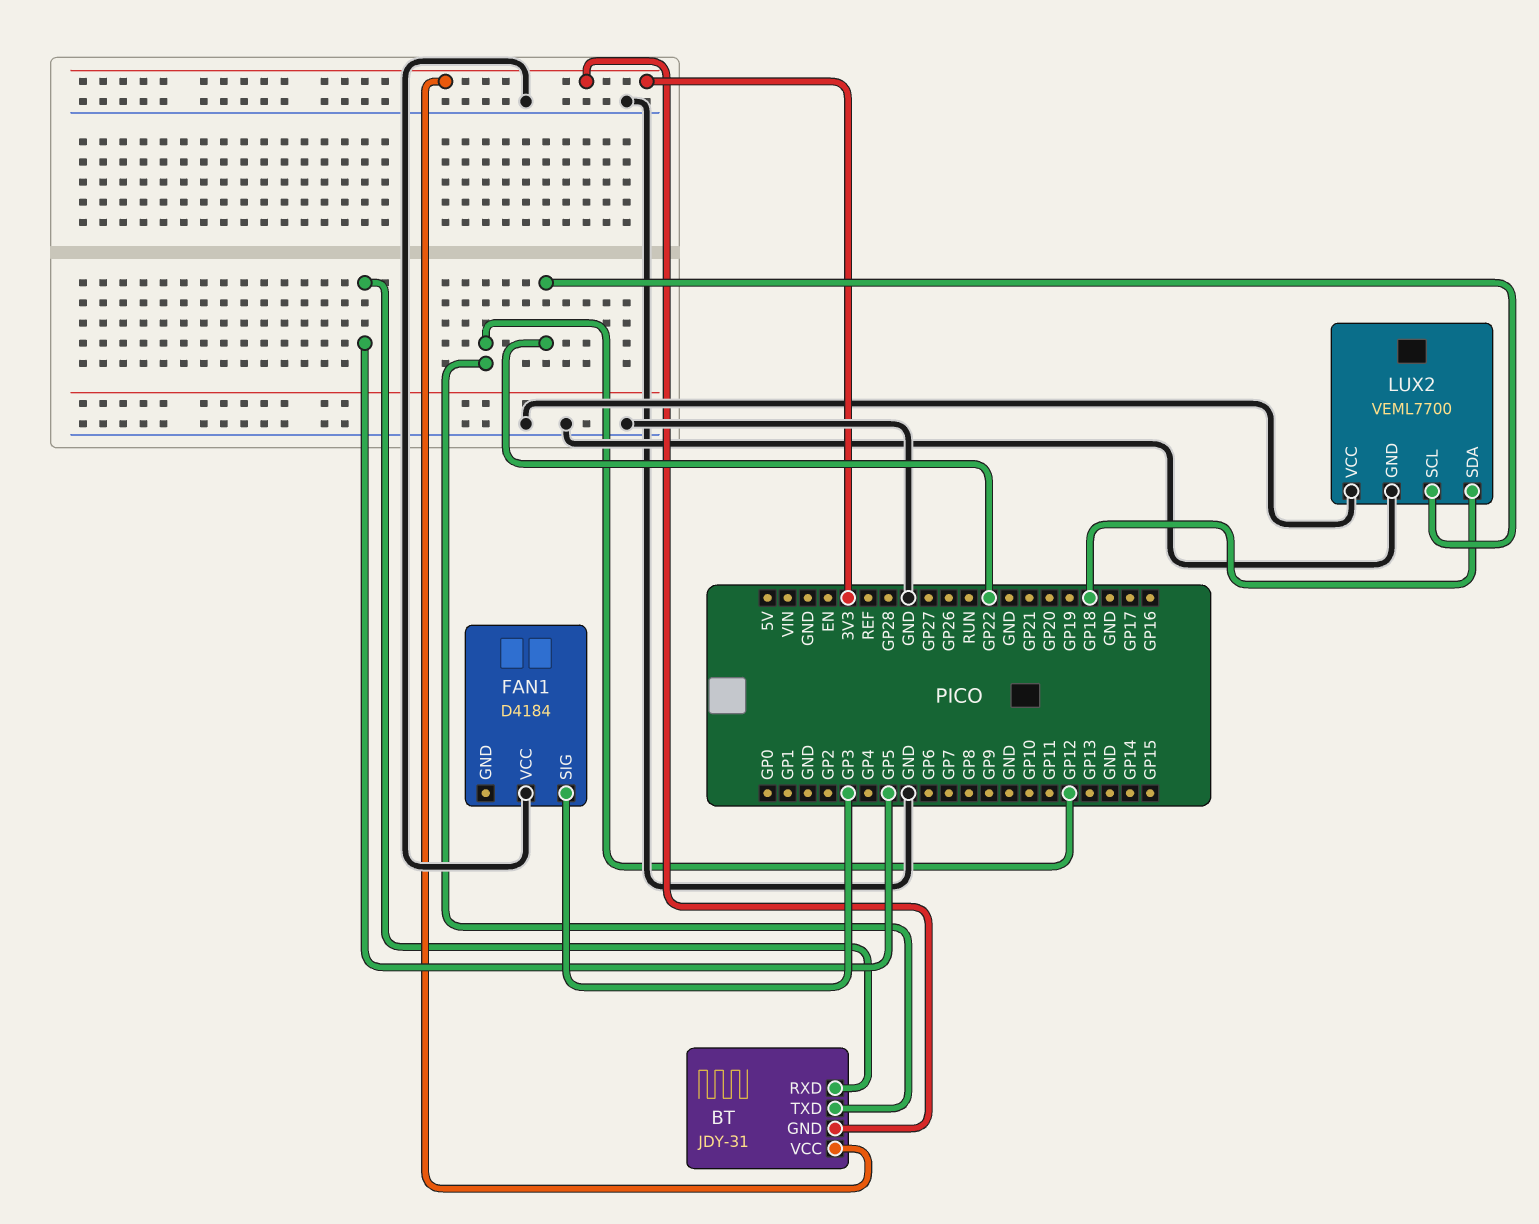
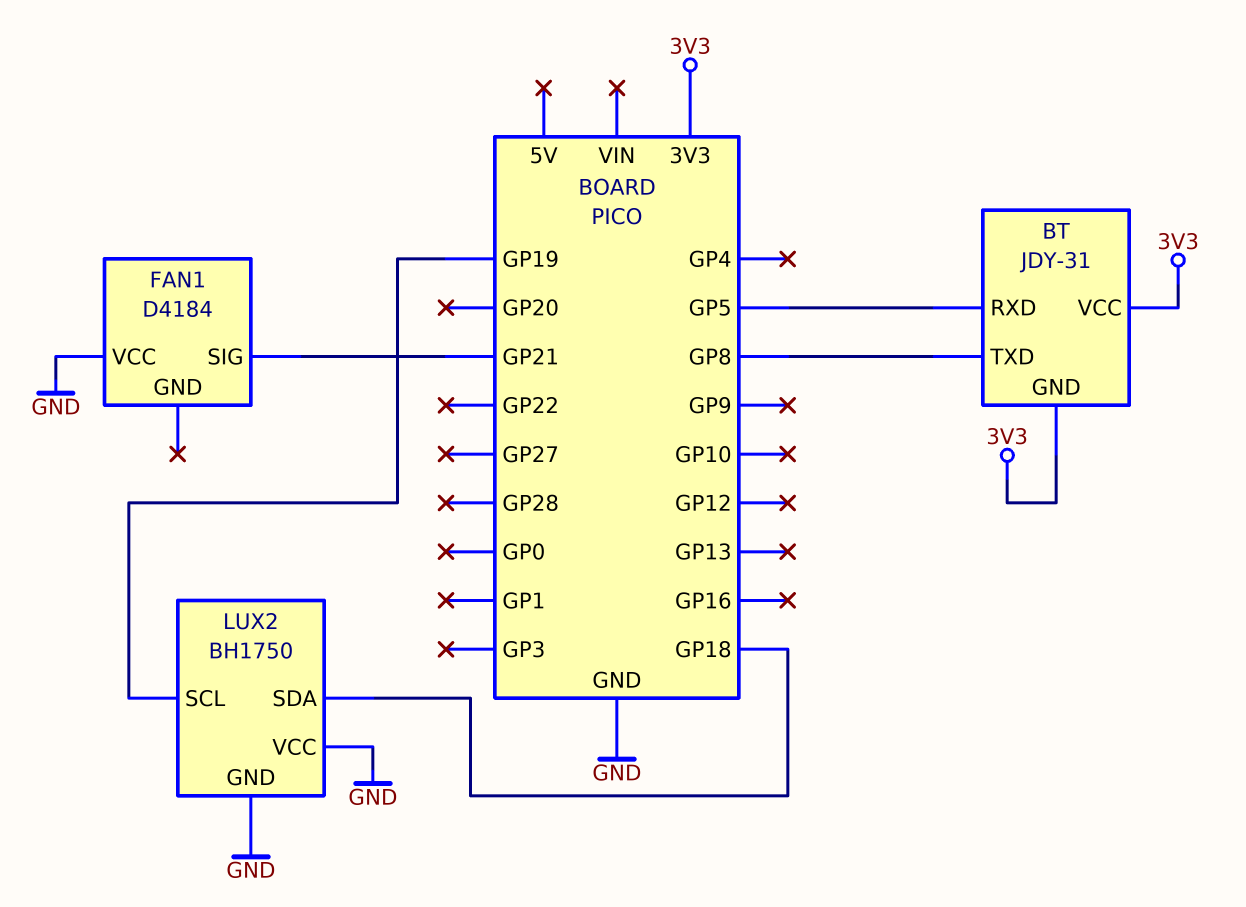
BT pin TXD: GP12 -> GP8
FAN1 pin SIG: GP3 -> GP21
LUX2: VEML7700 -> BH1750
LUX2 pin SCL: GP22 -> GP19

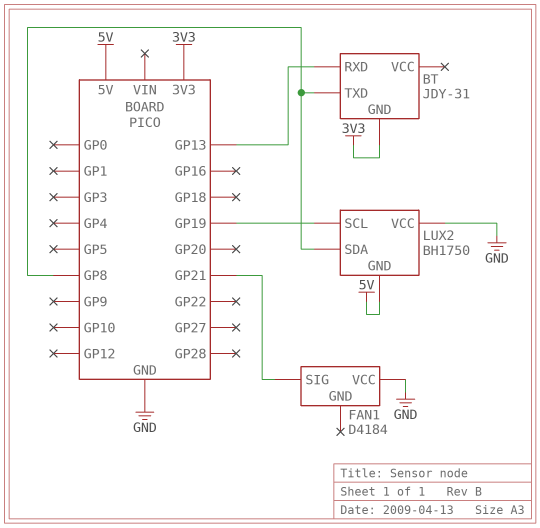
BT pin RXD: GP5 -> GP13
BT pin VCC: 3V3 -> none
LUX2 pin GND: GND -> 5V
LUX2 pin SDA: GP18 -> GP8

